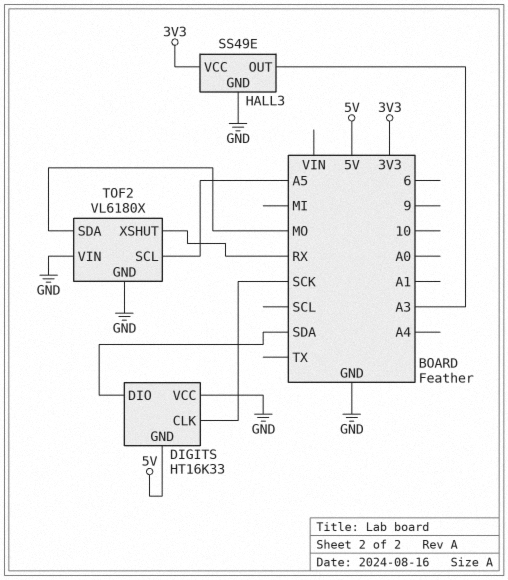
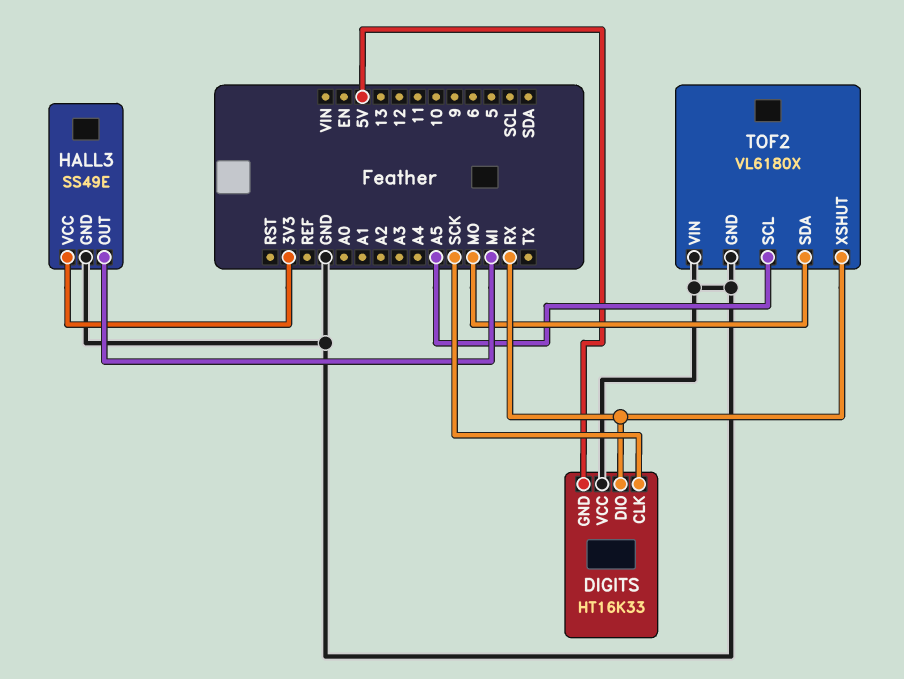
DIGITS pin DIO: SDA -> RX
HALL3 pin OUT: A3 -> MI

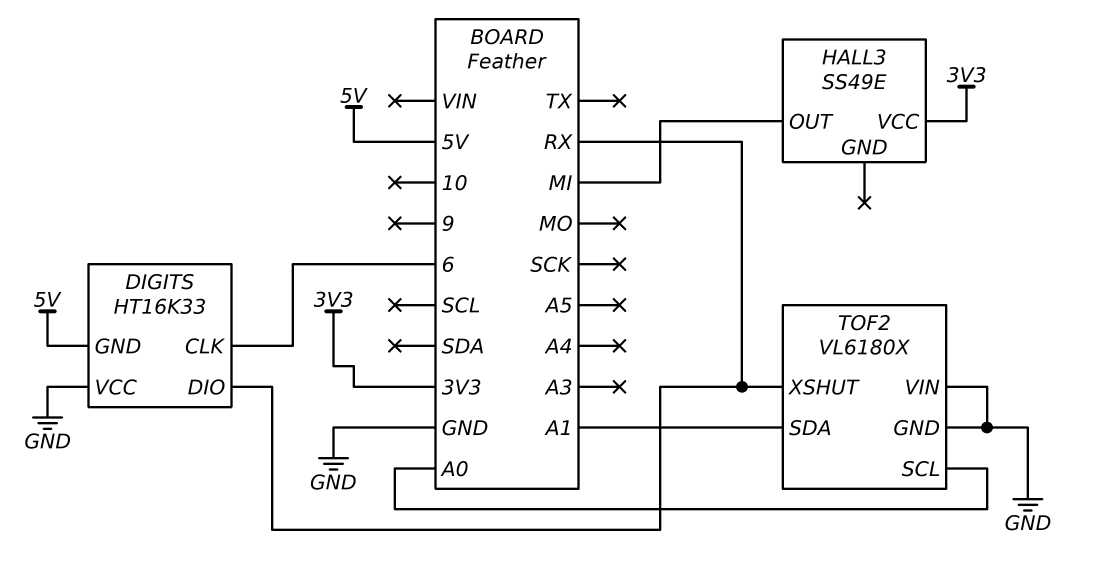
DIGITS pin CLK: SCK -> 6
HALL3 pin GND: GND -> none
TOF2 pin SCL: A5 -> A0
TOF2 pin SDA: MO -> A1

